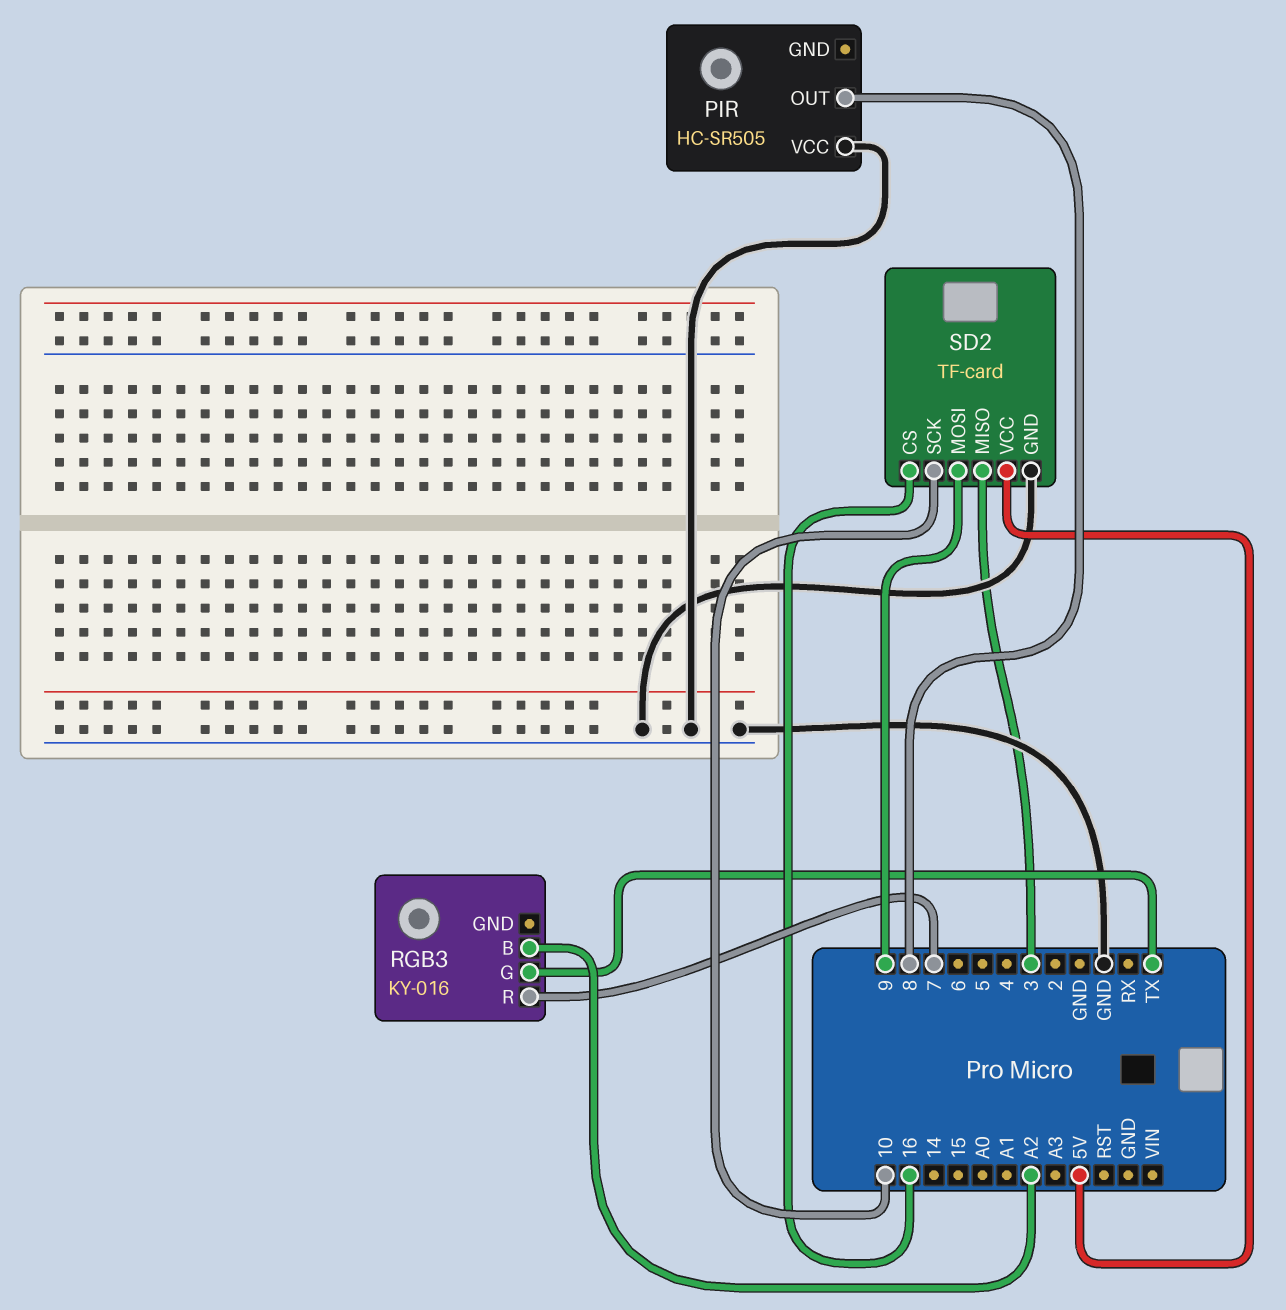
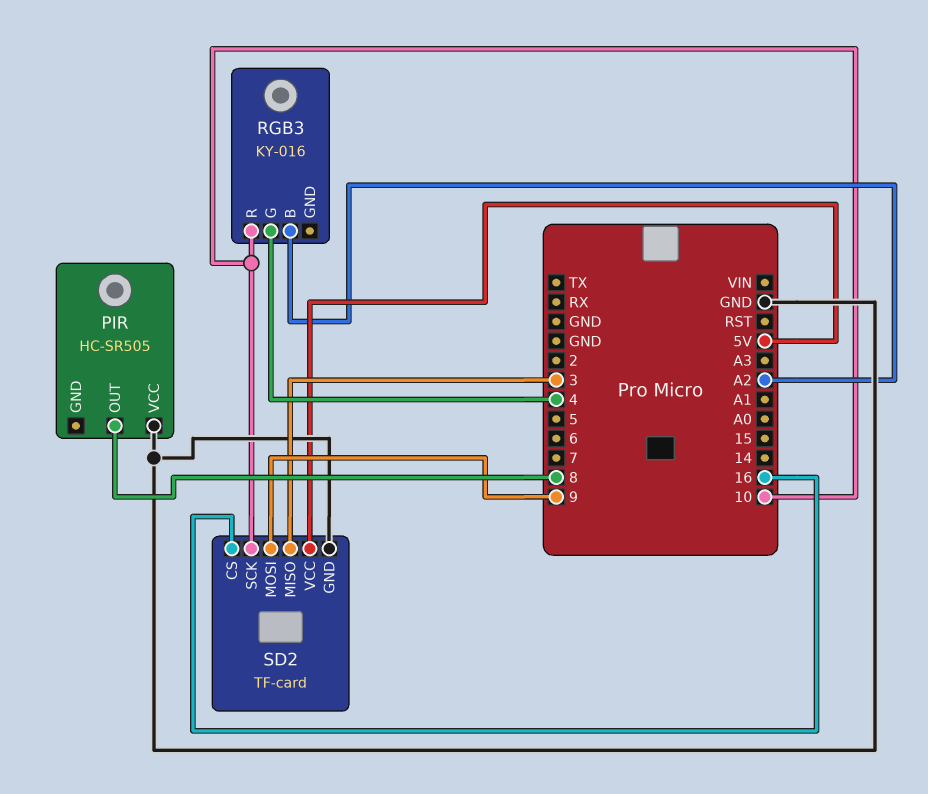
RGB3 pin G: TX -> 4
RGB3 pin R: 7 -> 10

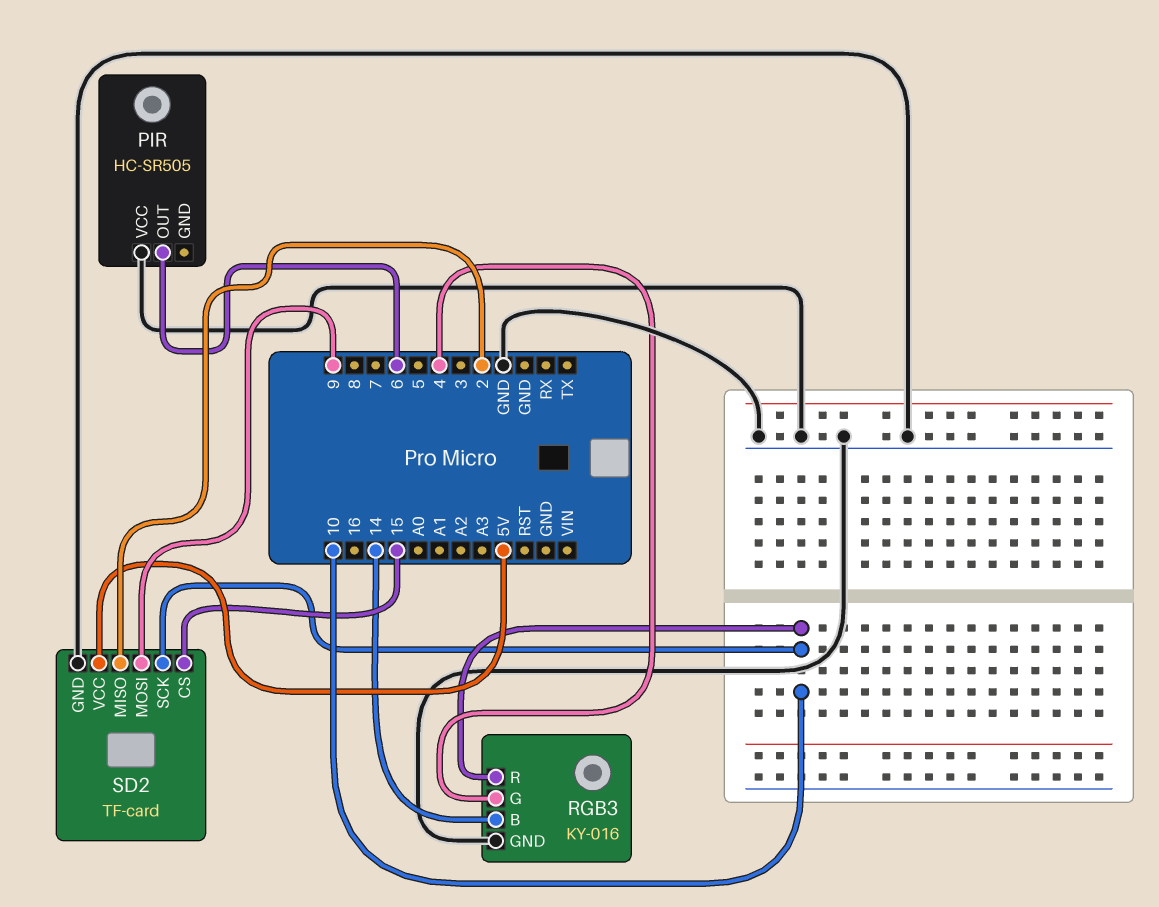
PIR pin OUT: 8 -> 6
RGB3 pin B: A2 -> 14
RGB3 pin GND: none -> GND
SD2 pin CS: 16 -> 15
SD2 pin MISO: 3 -> 2

